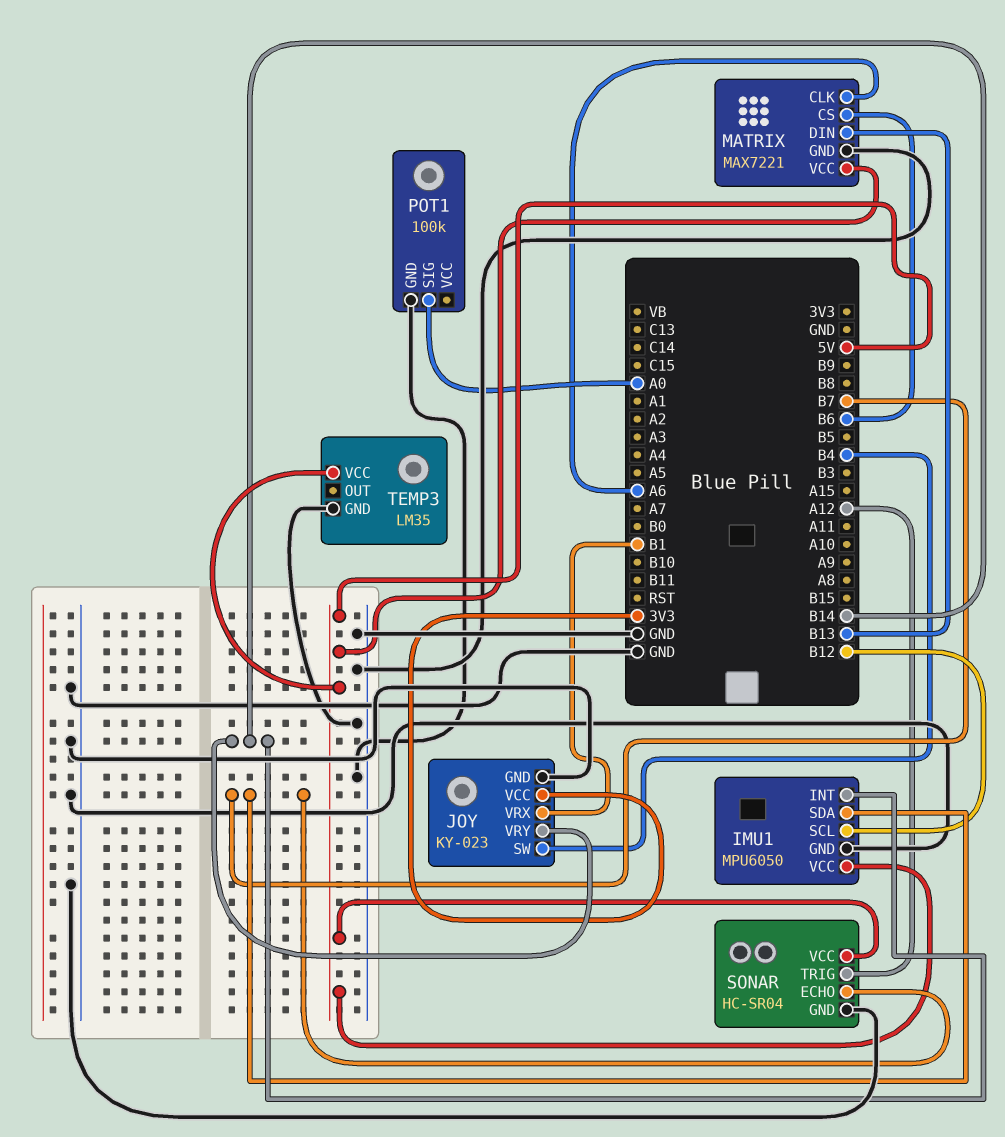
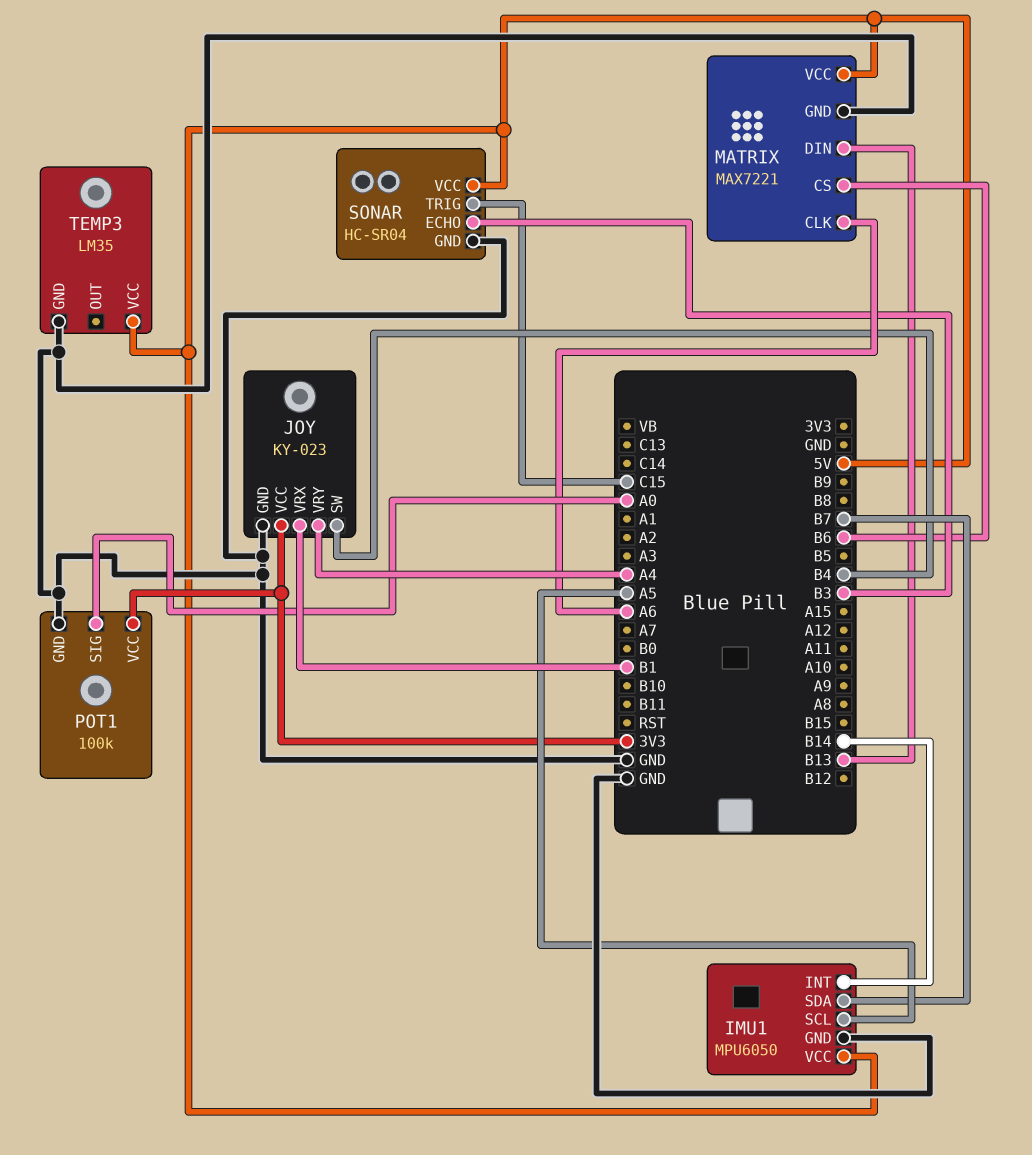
IMU1 pin SCL: B12 -> A5
JOY pin VRY: B14 -> A4
POT1 pin VCC: none -> 3V3
SONAR pin ECHO: B7 -> B3
SONAR pin TRIG: A12 -> C15

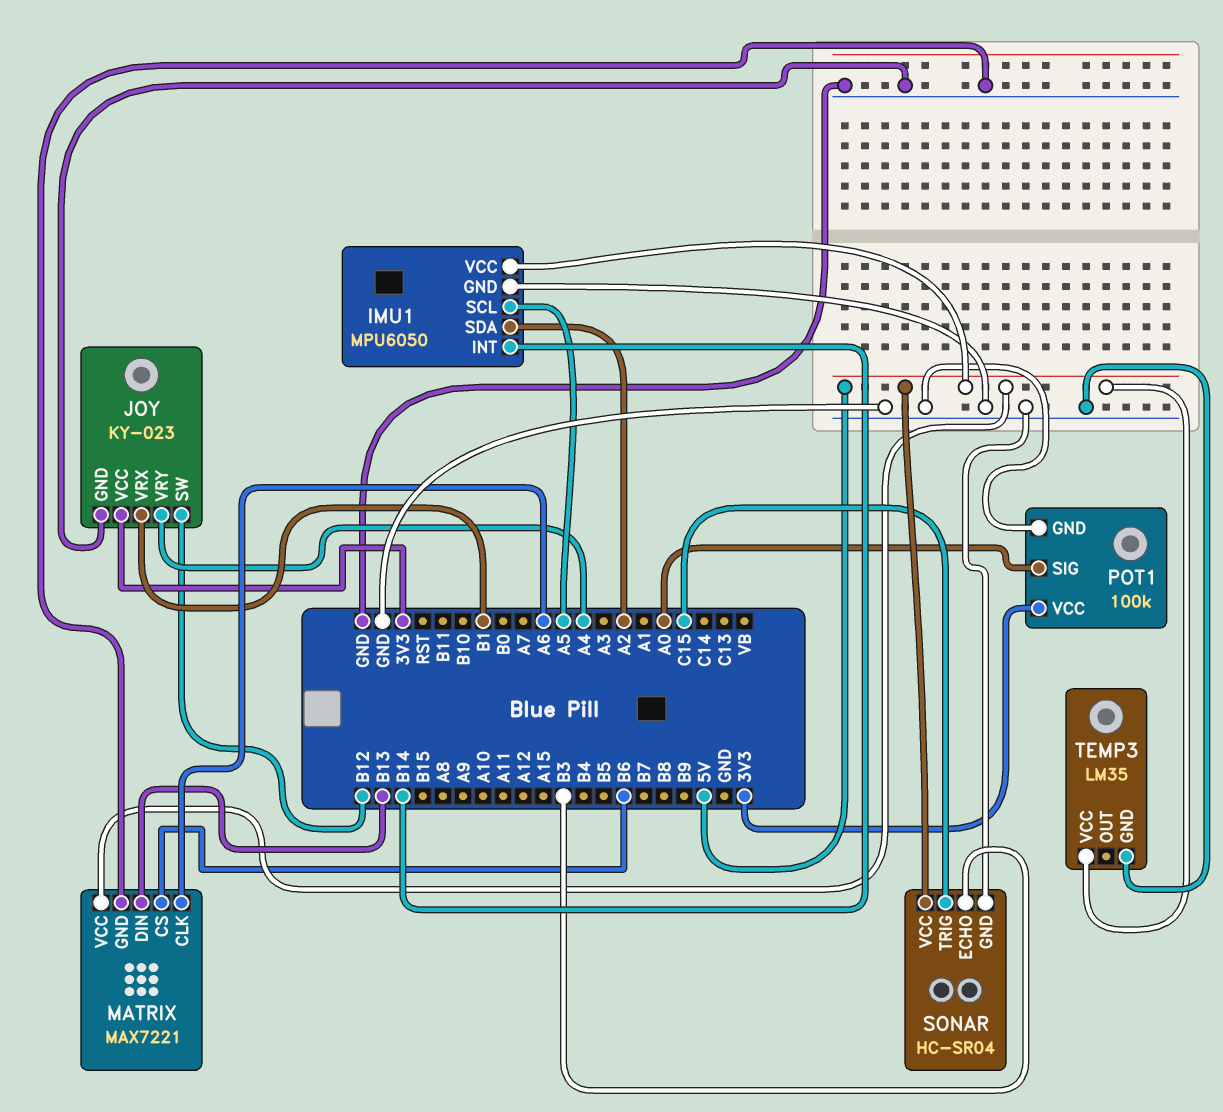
IMU1 pin SDA: B7 -> A2
JOY pin SW: B4 -> B12

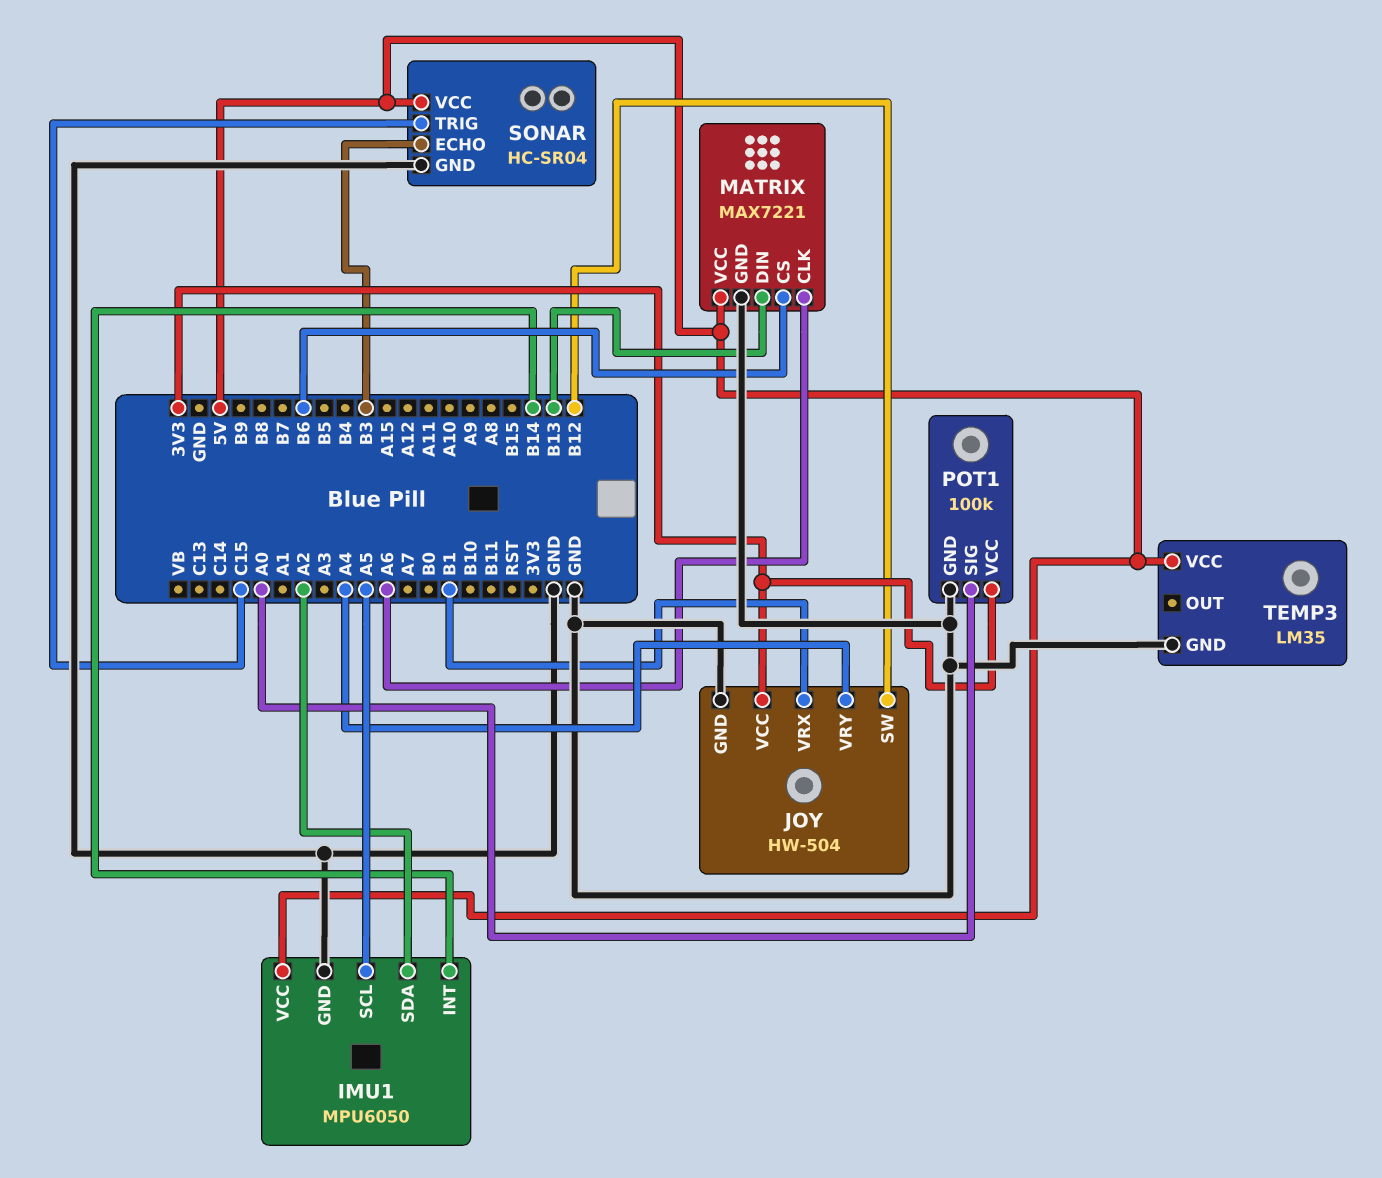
JOY: KY-023 -> HW-504

